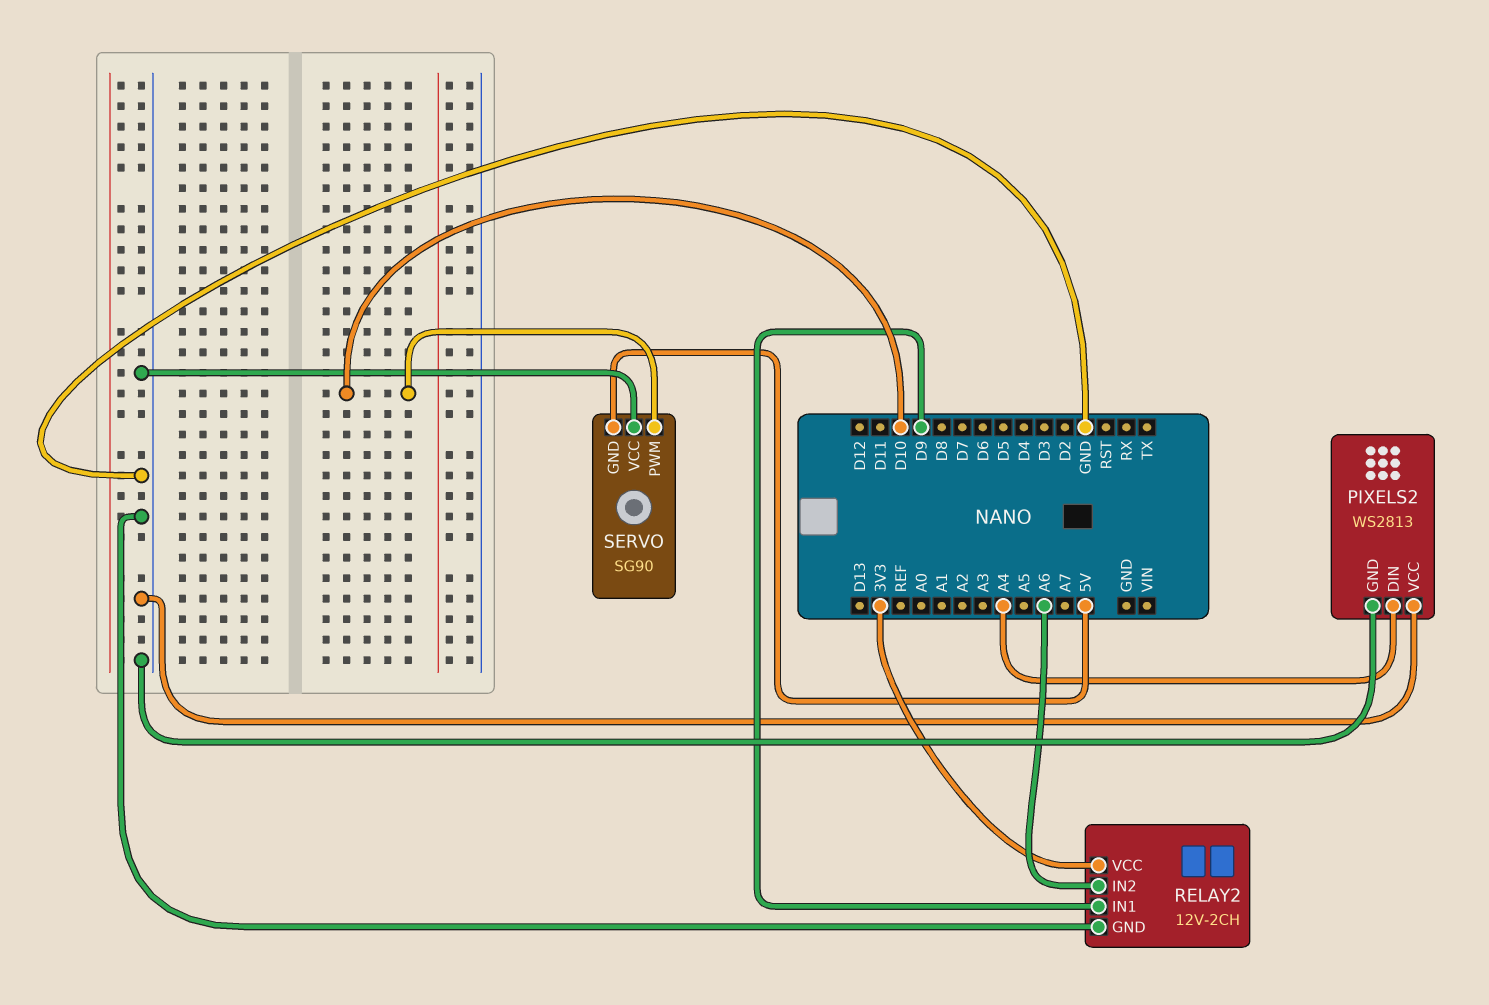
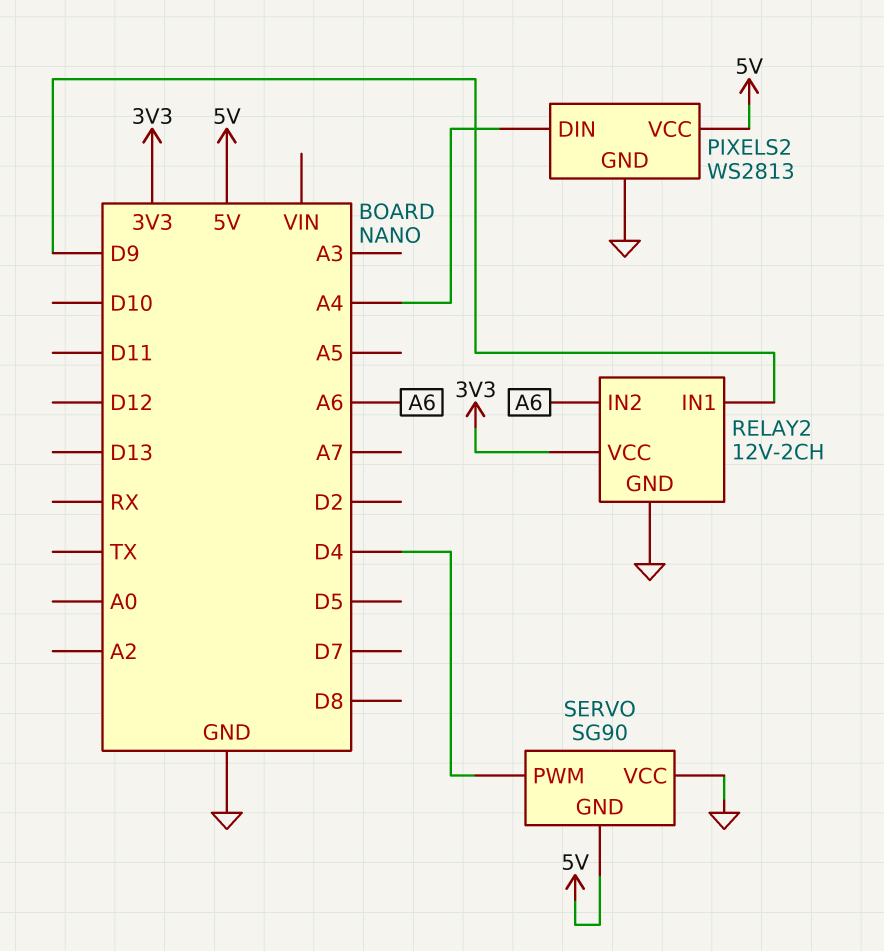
PIXELS2 pin VCC: GND -> 5V
SERVO pin PWM: D10 -> D4

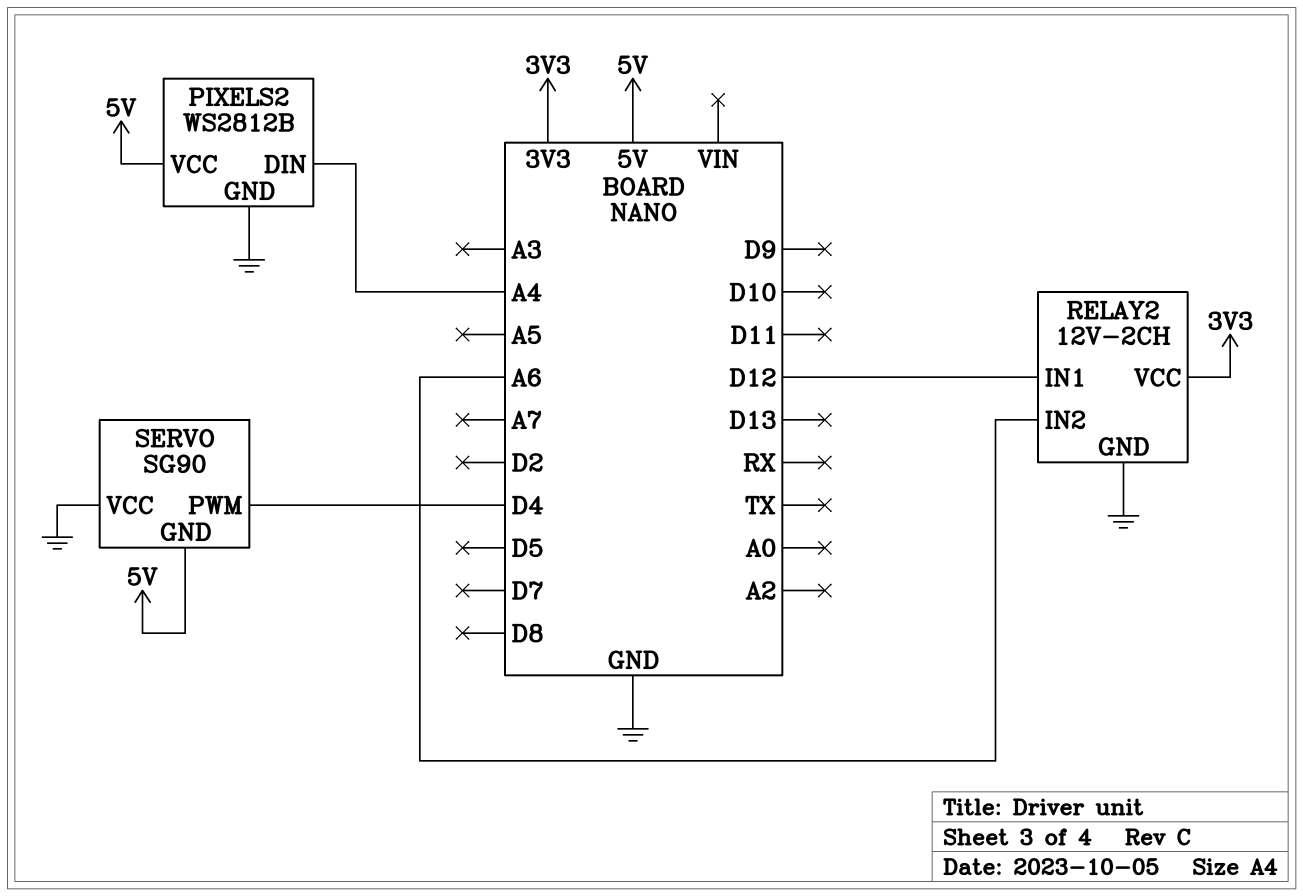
PIXELS2: WS2813 -> WS2812B
RELAY2 pin IN1: D9 -> D12

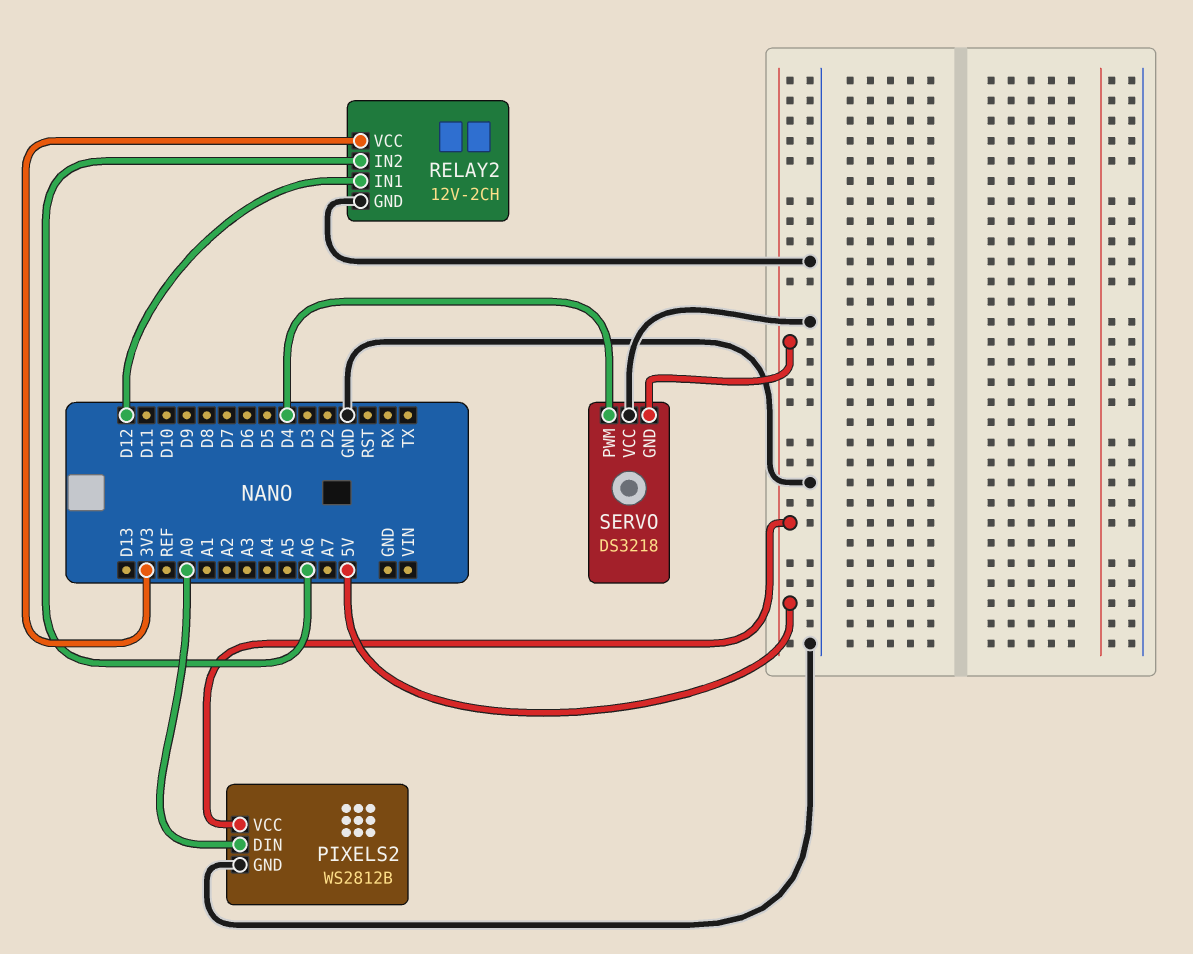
PIXELS2 pin DIN: A4 -> A0
SERVO: SG90 -> DS3218

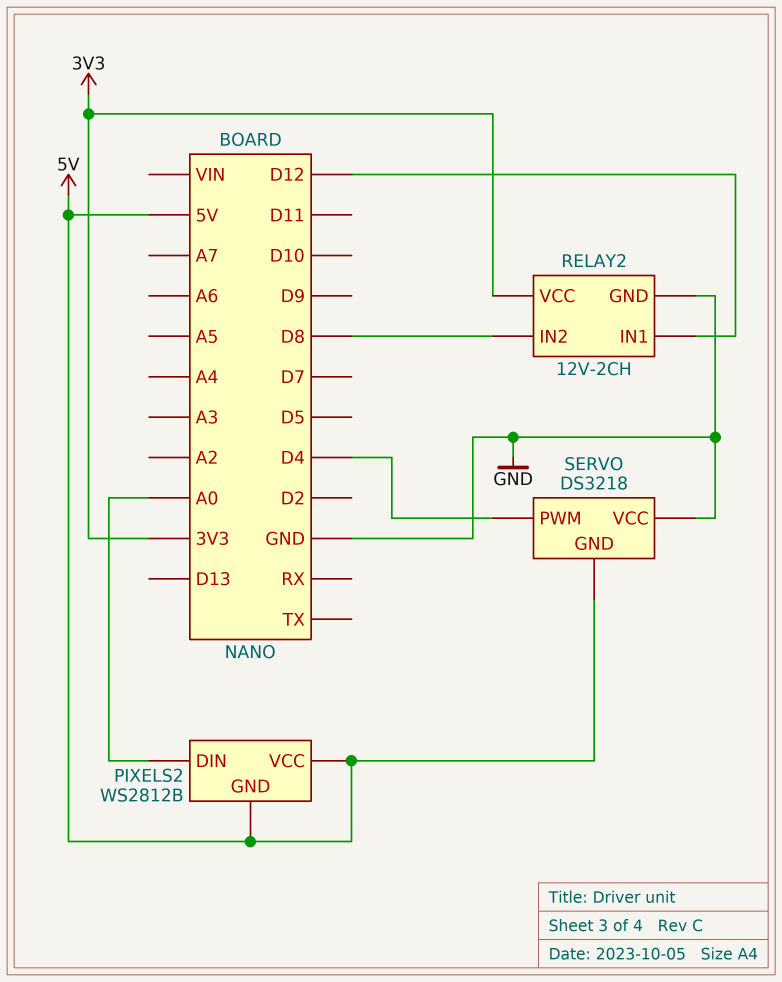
PIXELS2 pin GND: GND -> 5V
RELAY2 pin IN2: A6 -> D8

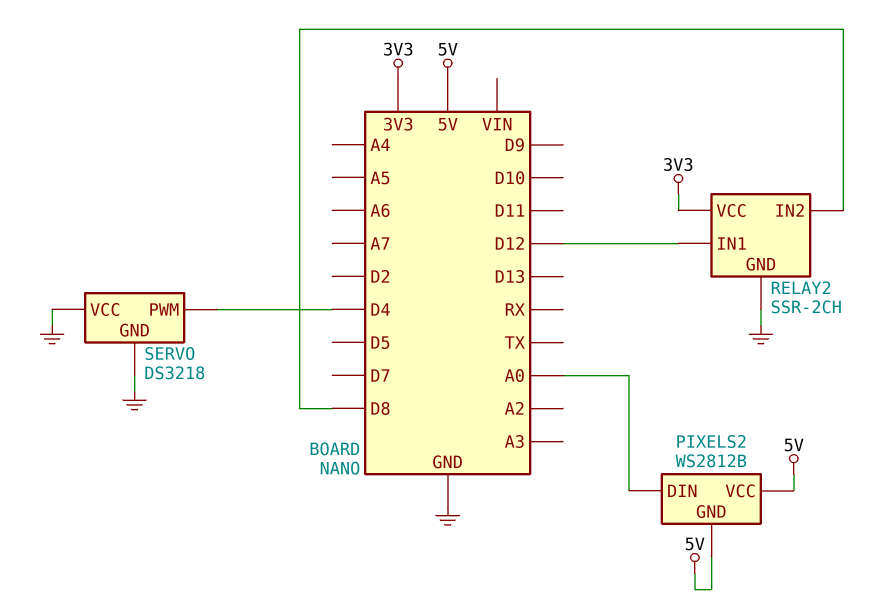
RELAY2: 12V-2CH -> SSR-2CH
SERVO pin GND: 5V -> GND

